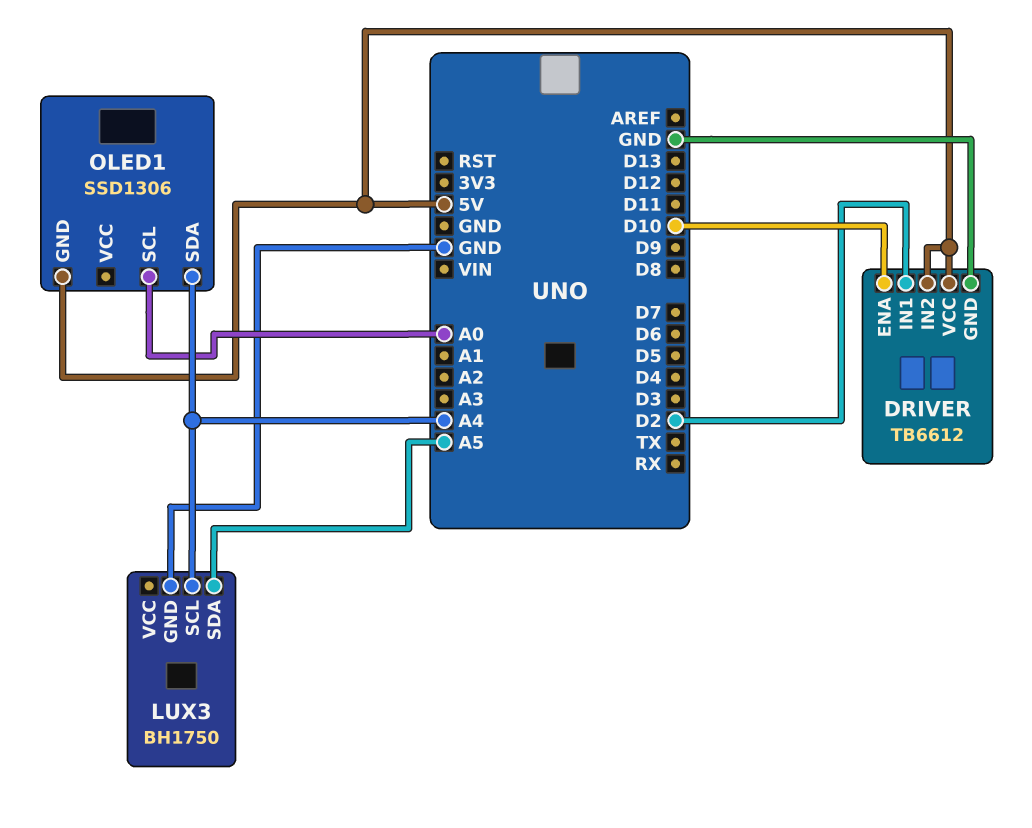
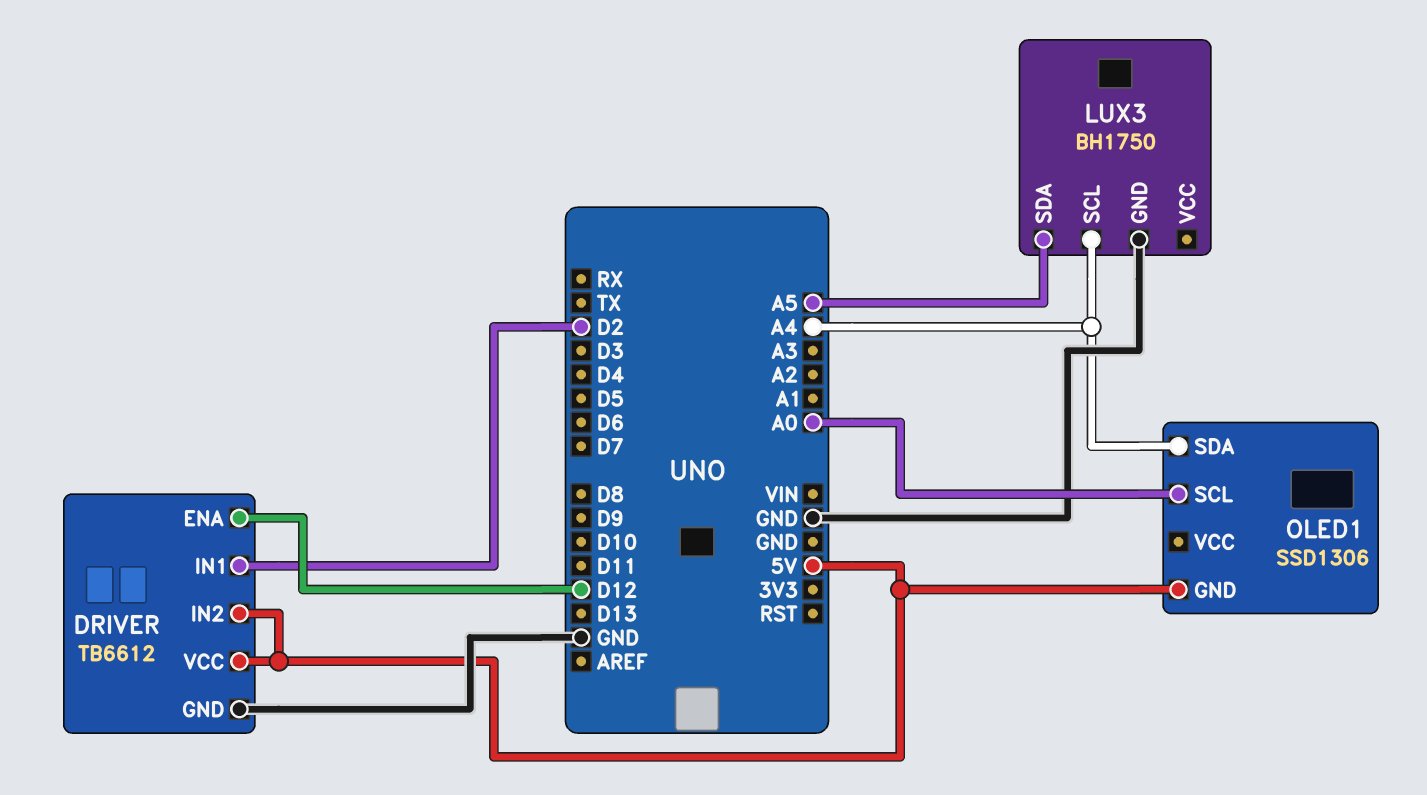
DRIVER pin ENA: D10 -> D12

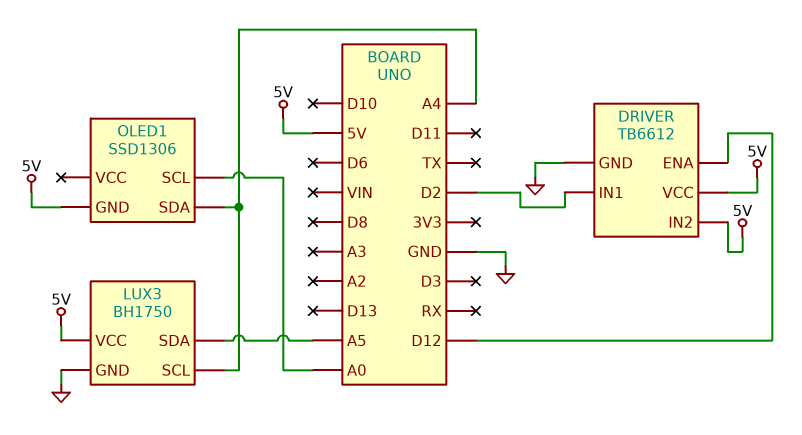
LUX3 pin VCC: none -> 5V

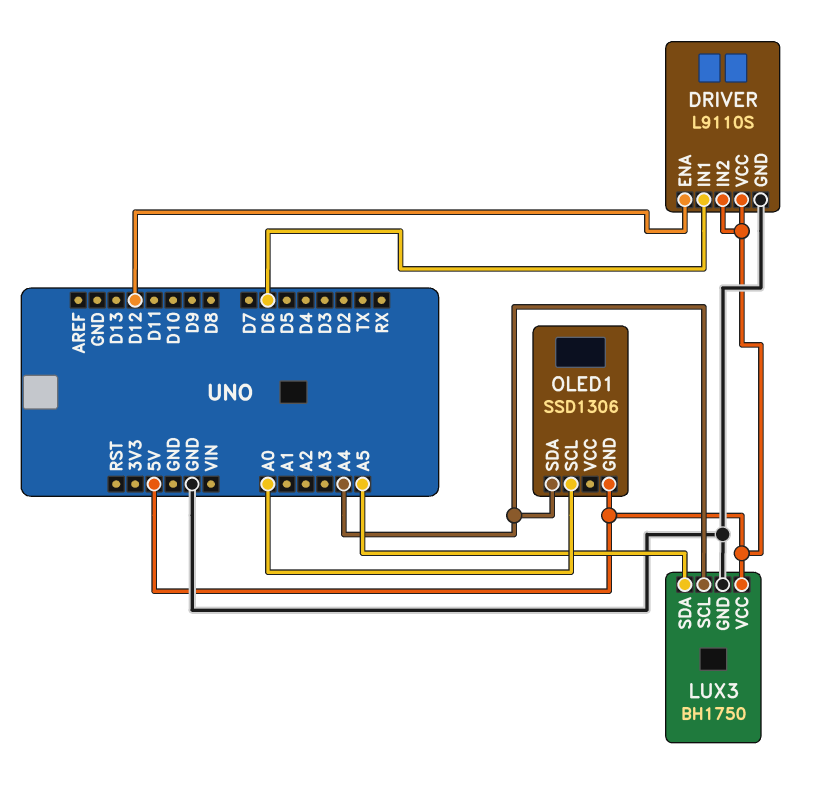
DRIVER: TB6612 -> L9110S
DRIVER pin IN1: D2 -> D6

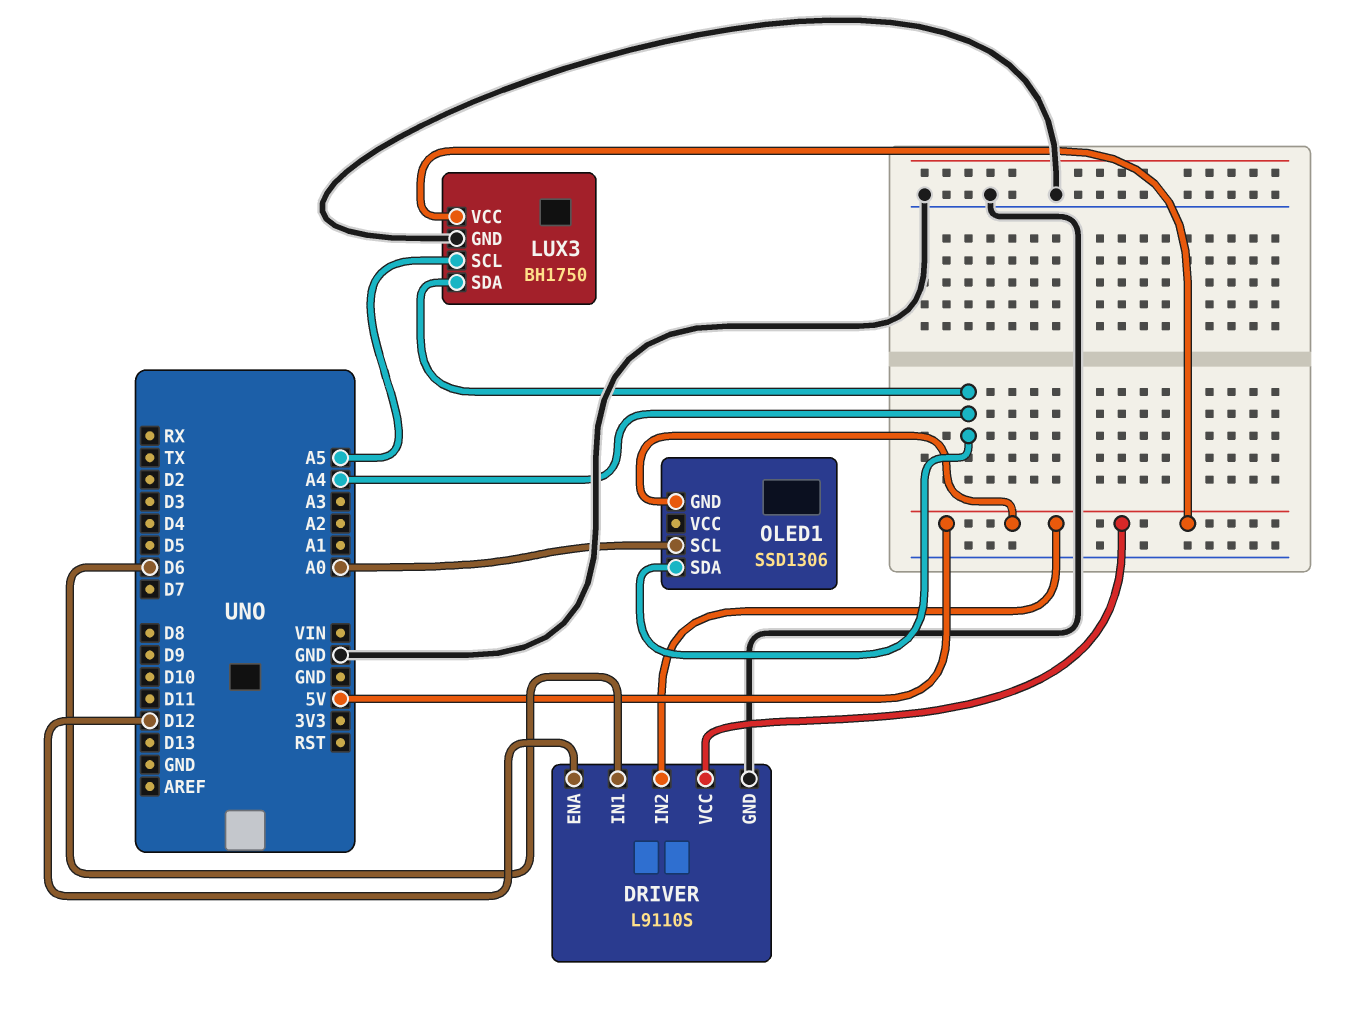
LUX3 pin SCL: A4 -> A5
LUX3 pin SDA: A5 -> A4

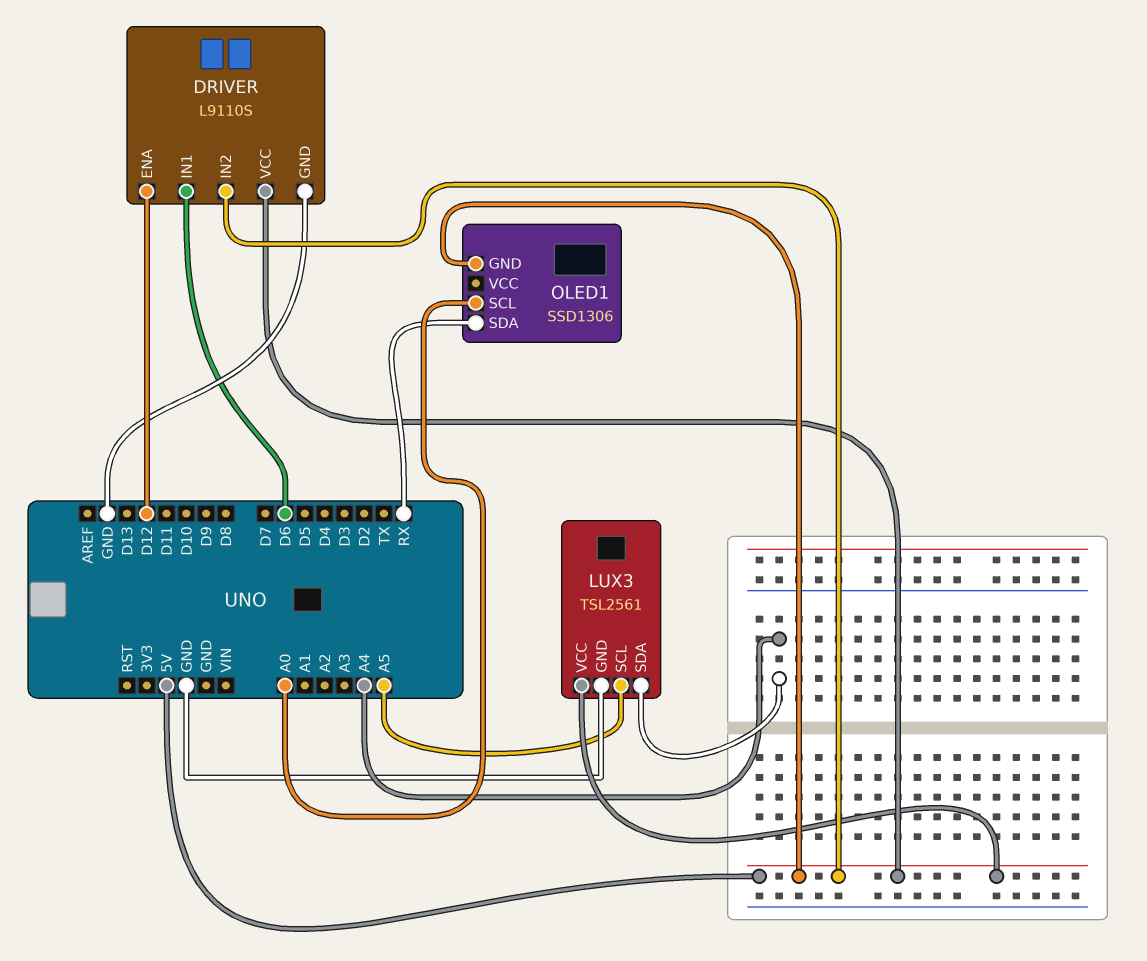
LUX3: BH1750 -> TSL2561
OLED1 pin SDA: A4 -> RX

